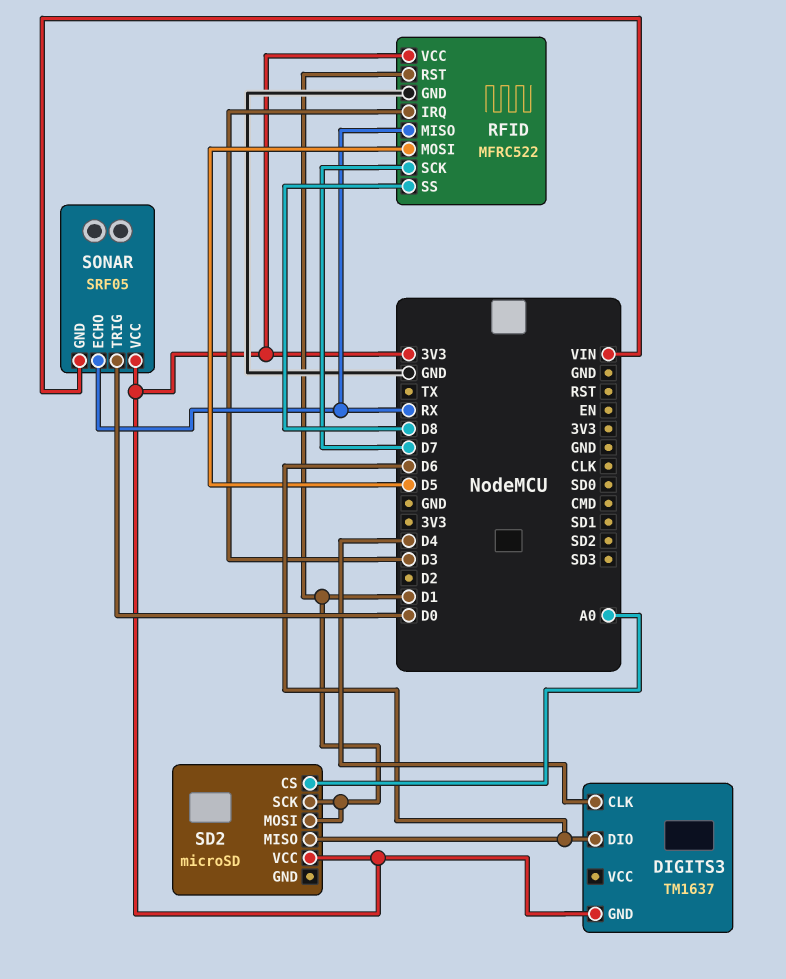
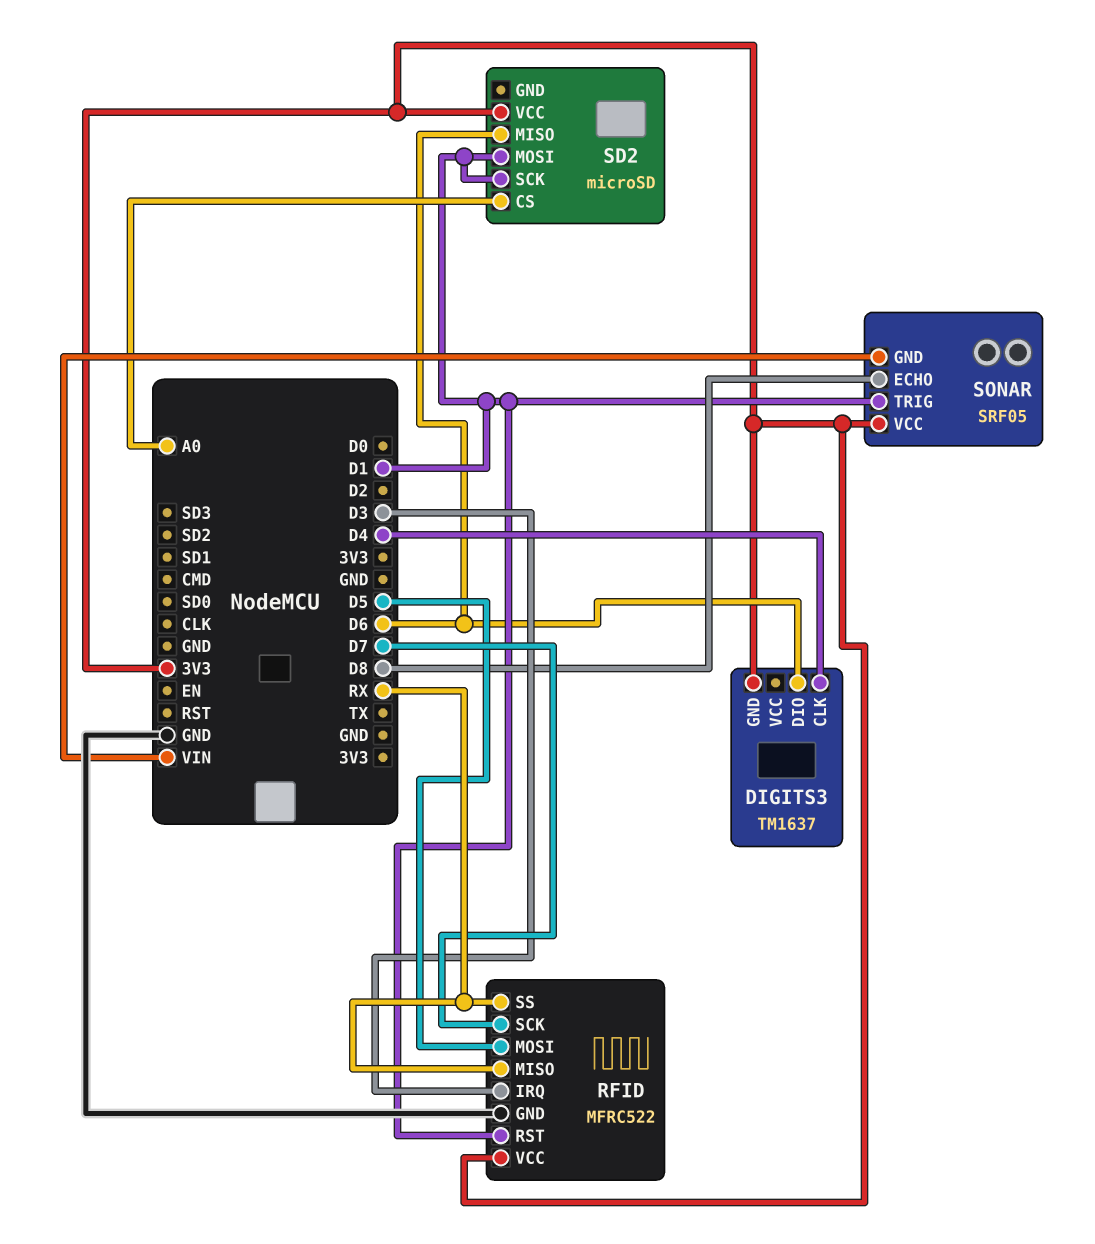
RFID pin SS: D8 -> RX
SONAR pin ECHO: RX -> D8
SONAR pin TRIG: D0 -> D1

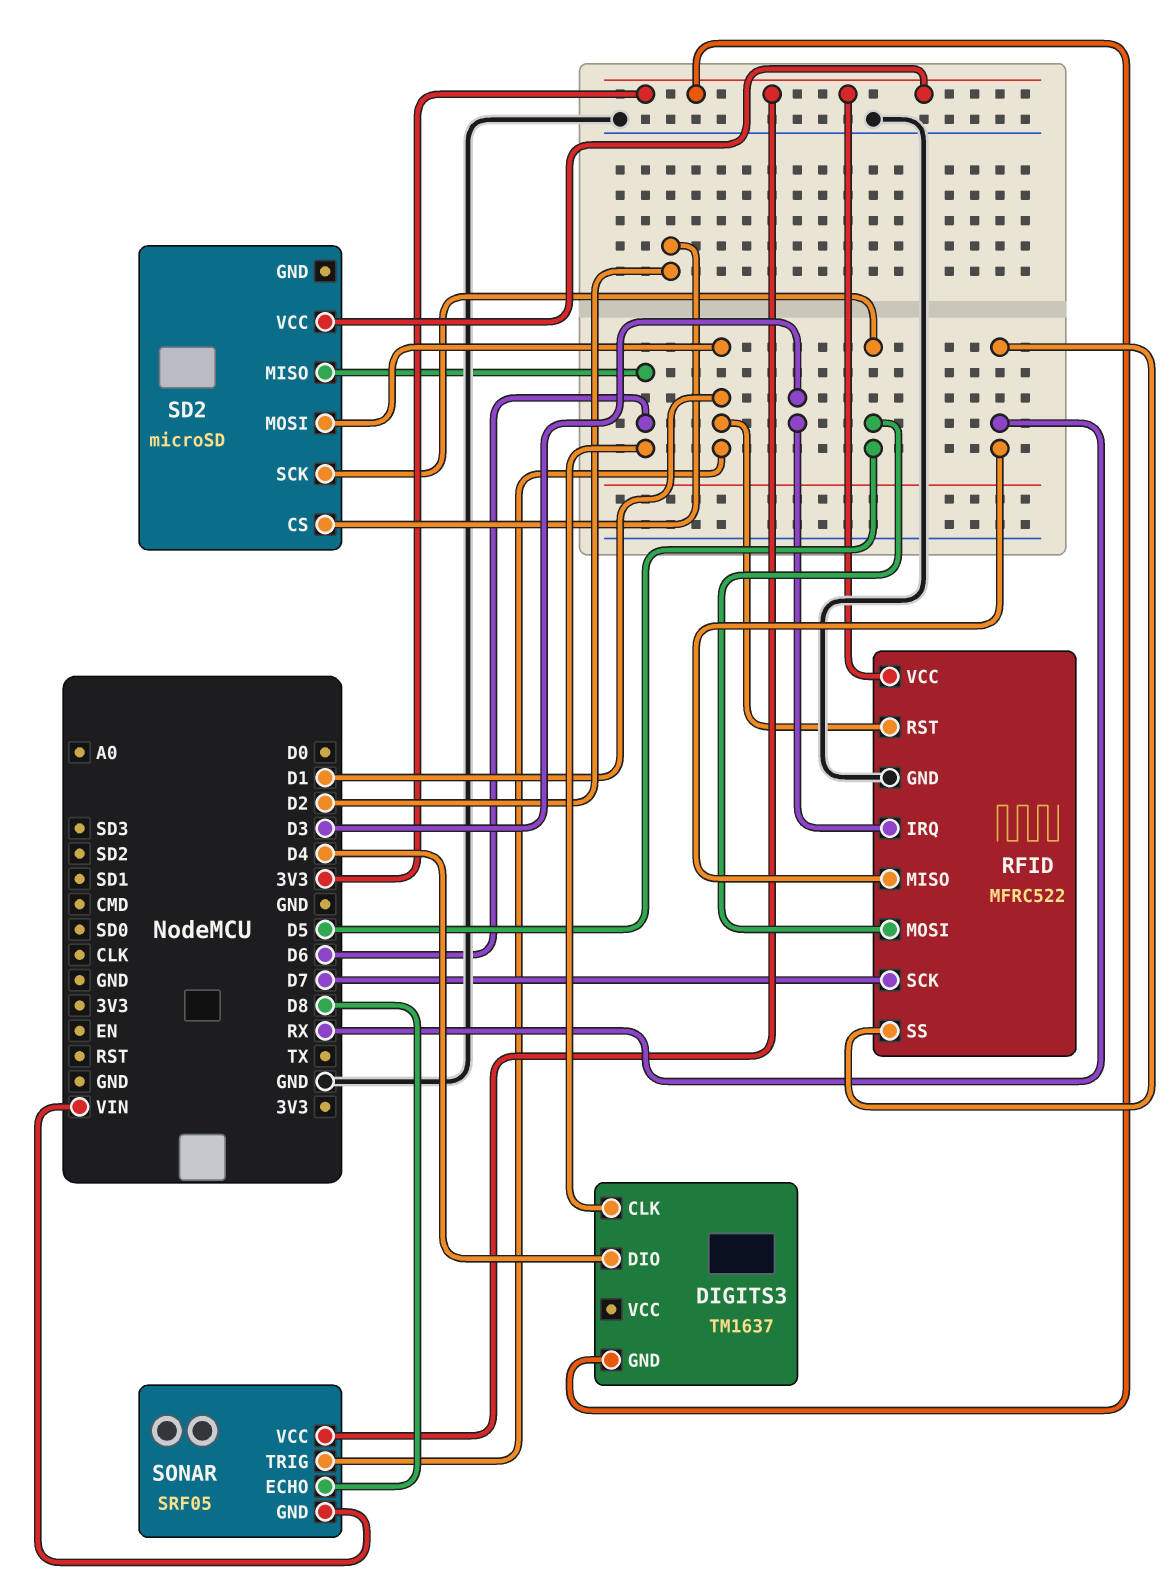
DIGITS3 pin CLK: D4 -> D6
DIGITS3 pin DIO: D6 -> D4
SD2 pin CS: A0 -> D2
SD2 pin SCK: D1 -> D5

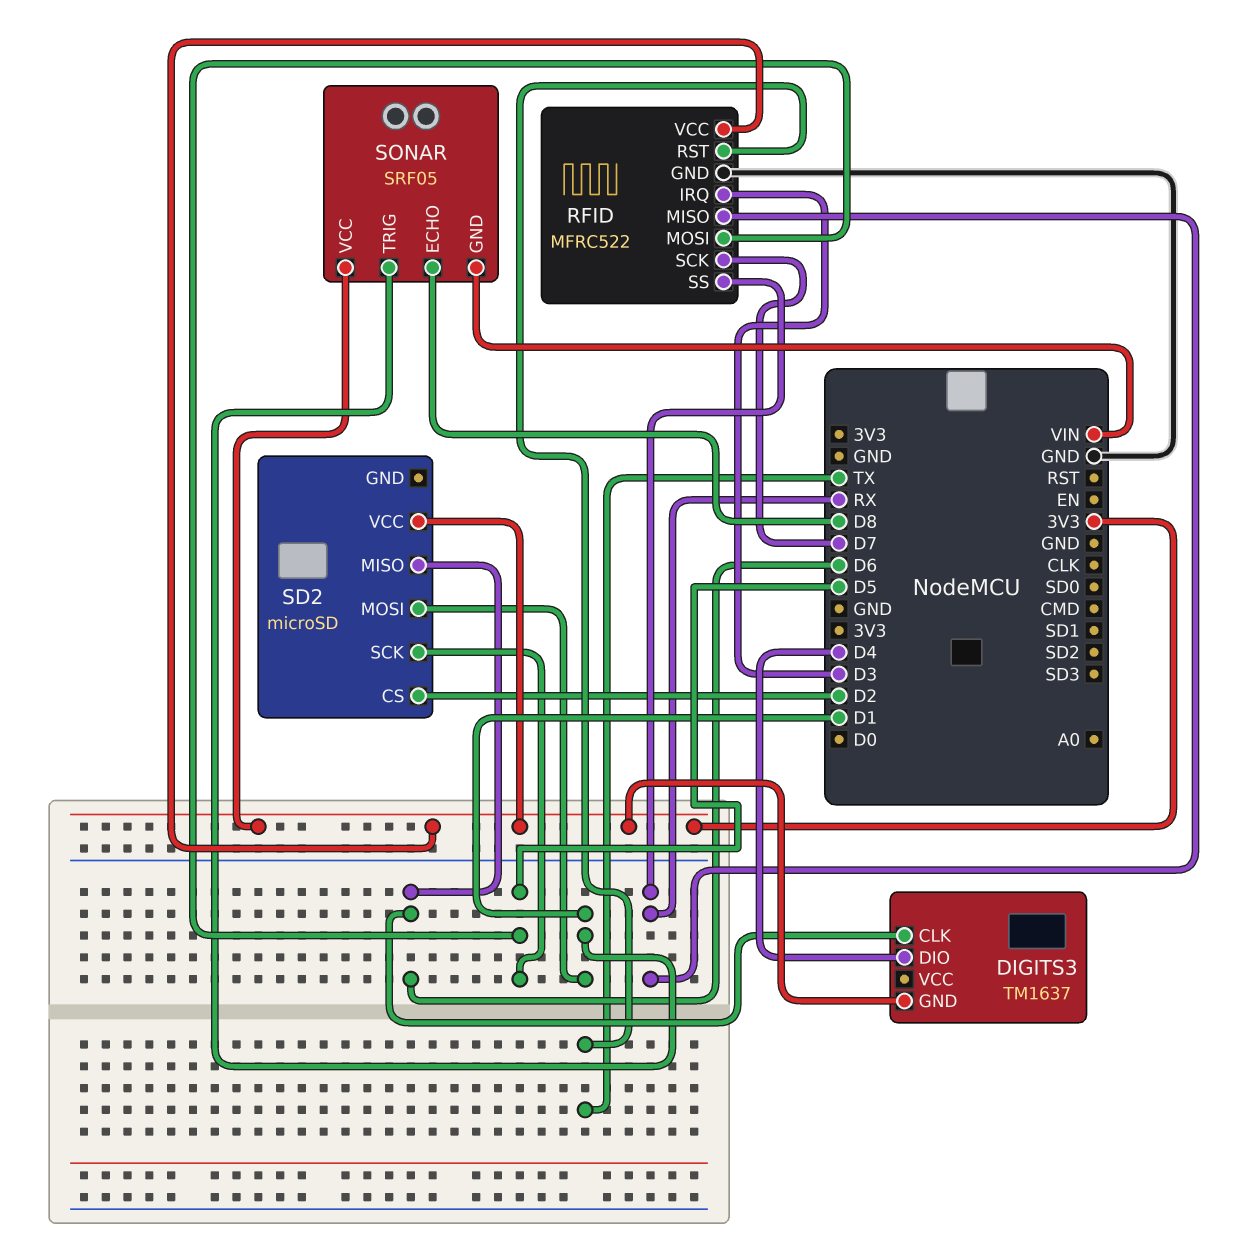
RFID pin RST: D1 -> TX

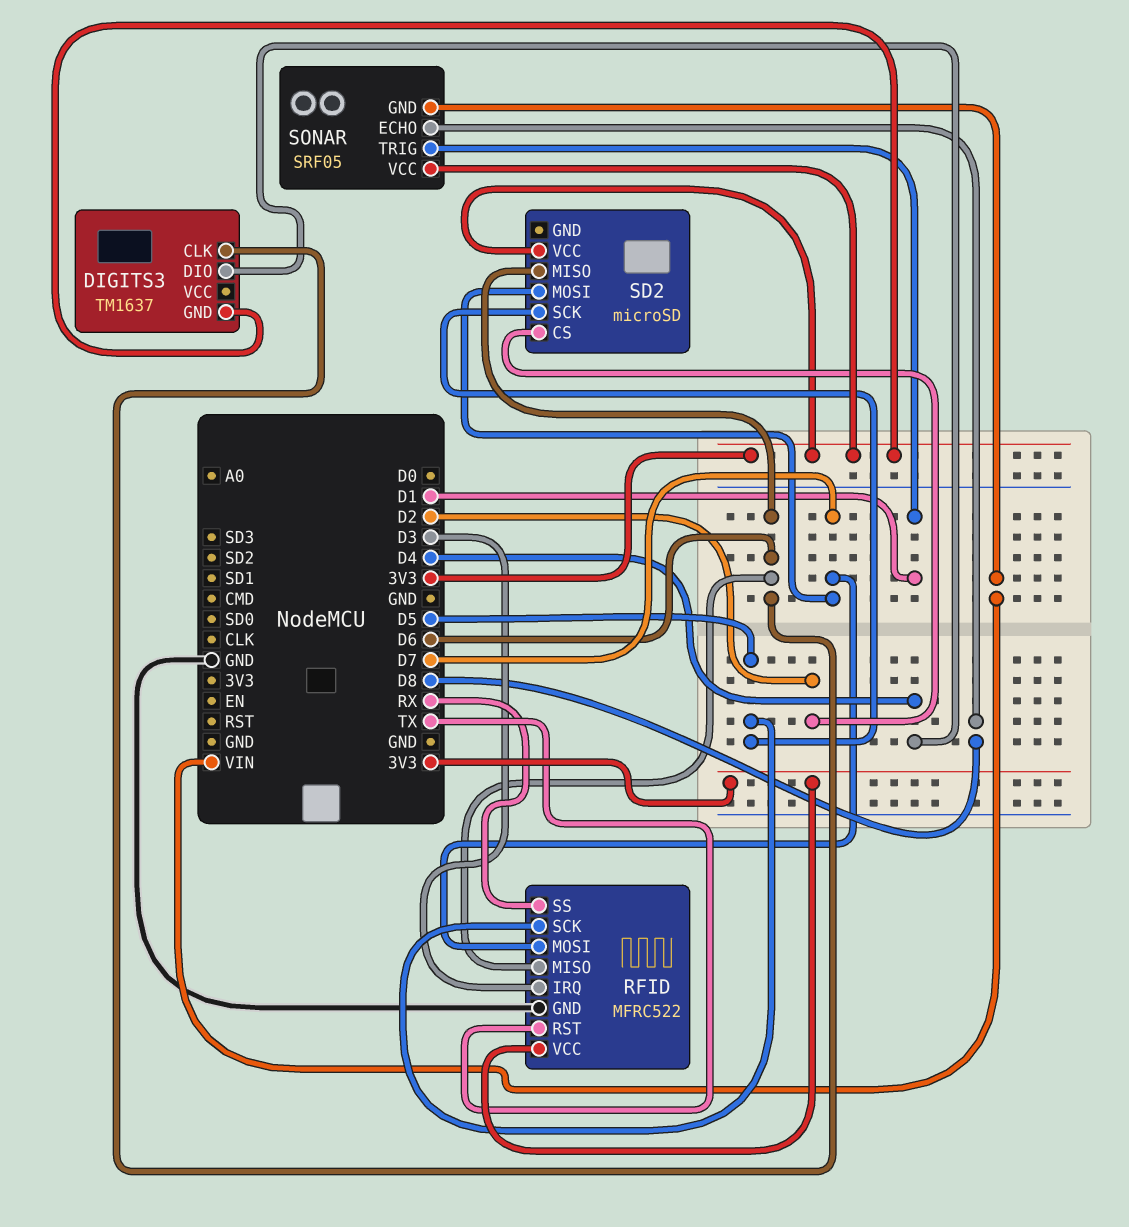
RFID pin MISO: RX -> D6
RFID pin MOSI: D5 -> D7
RFID pin SCK: D7 -> D5
SD2 pin MOSI: D1 -> D7

